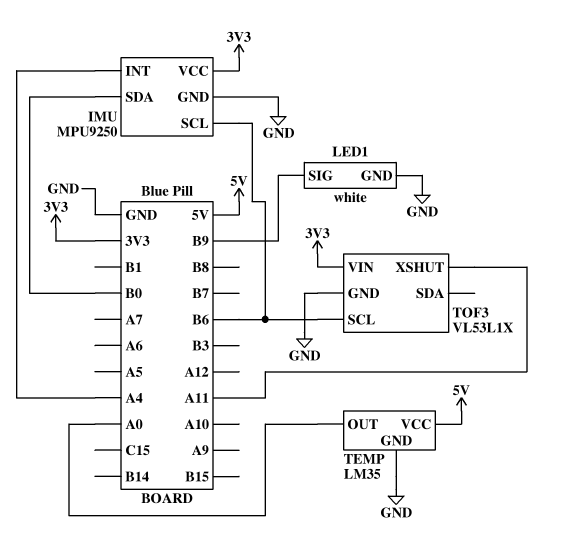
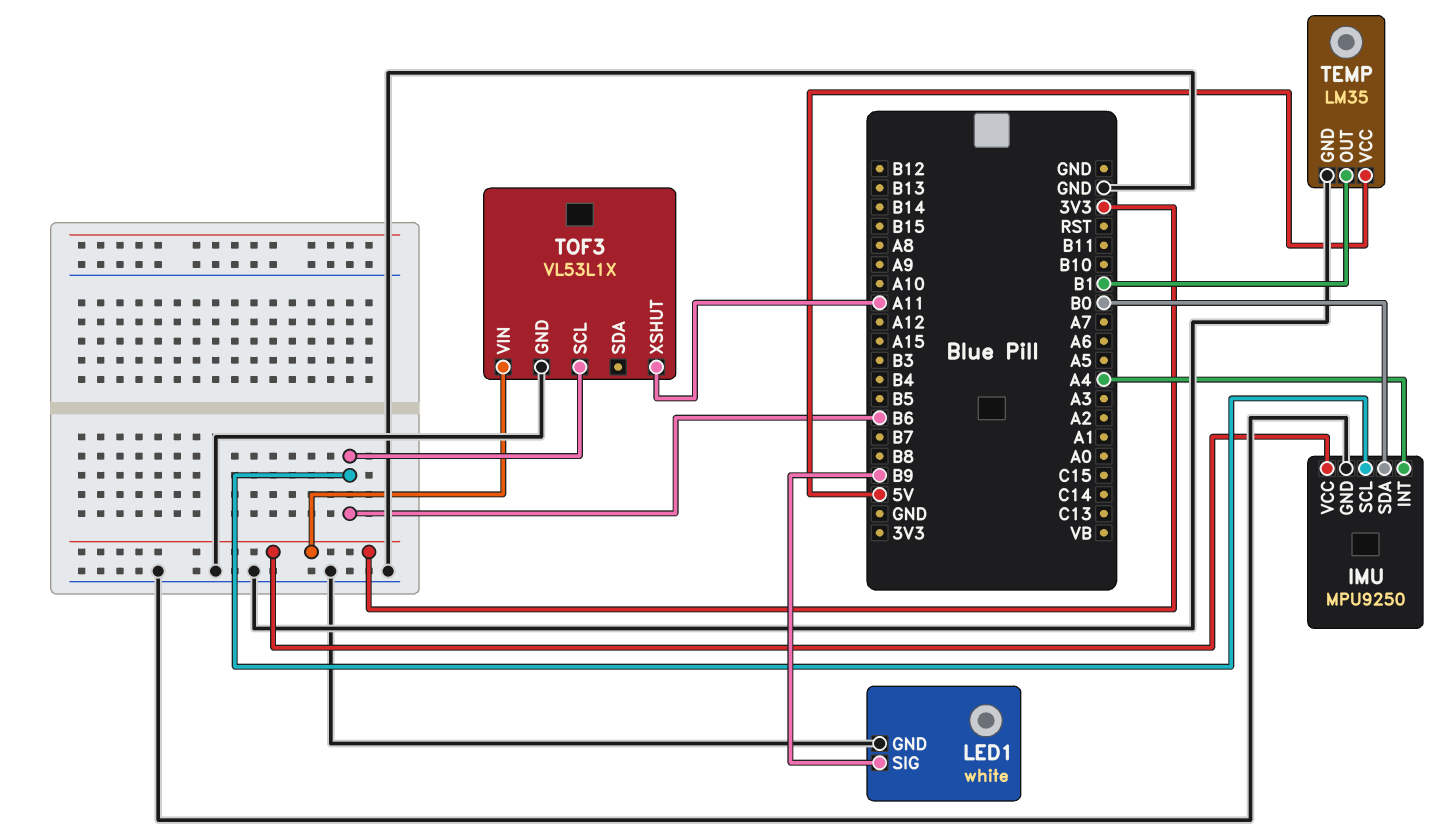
TEMP pin OUT: A0 -> B1

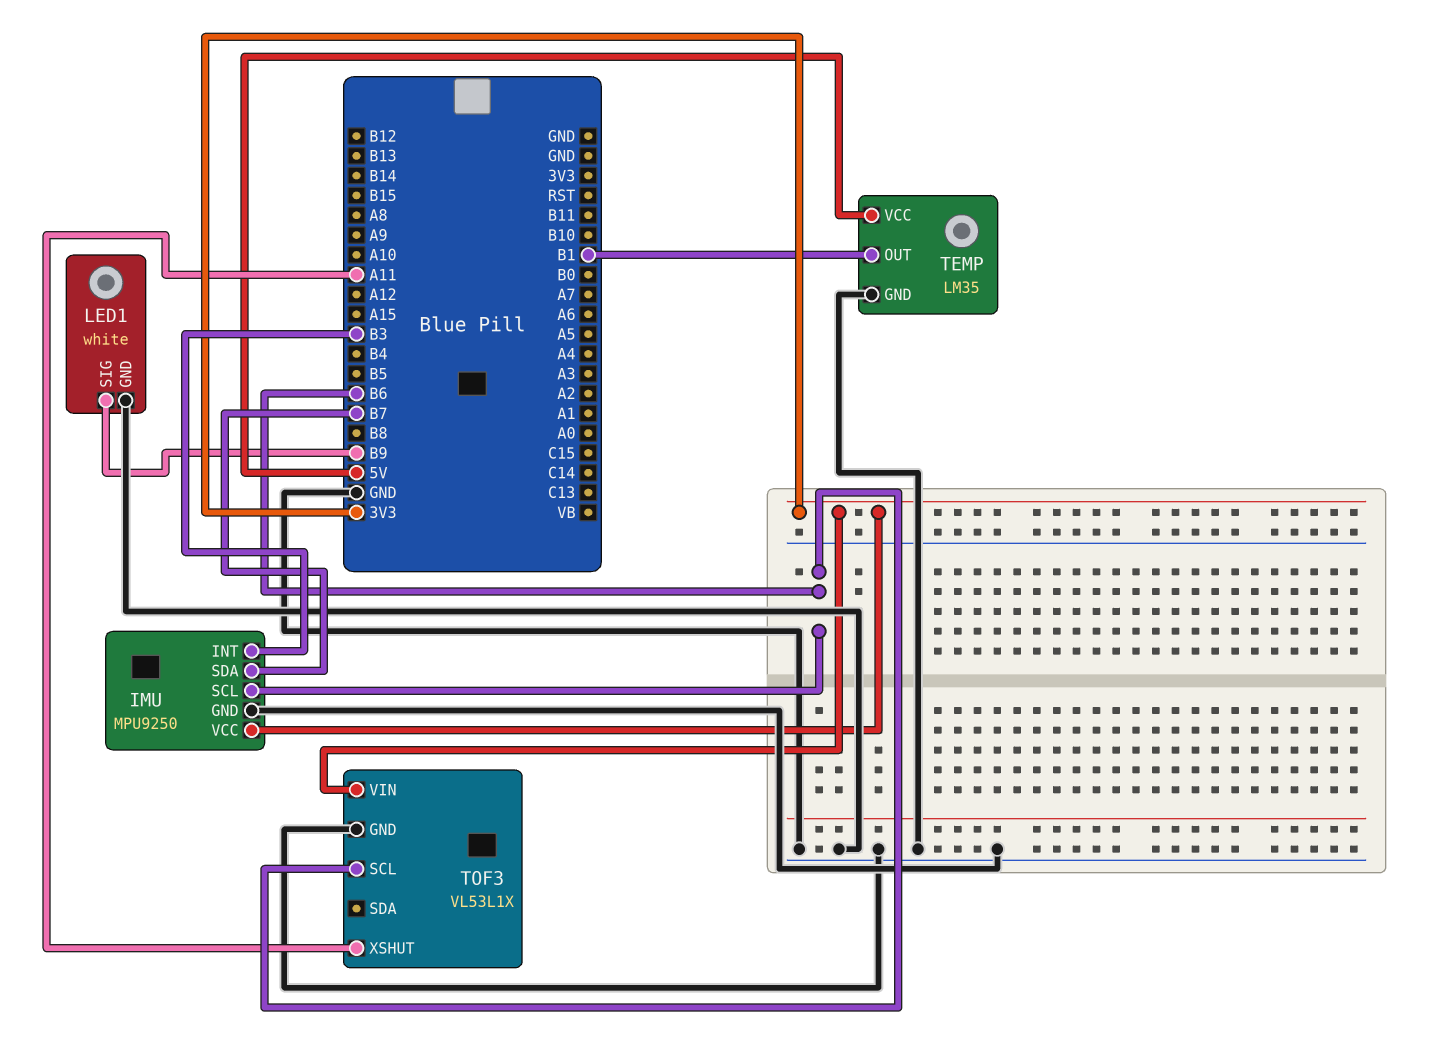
IMU pin INT: A4 -> B3
IMU pin SDA: B0 -> B7

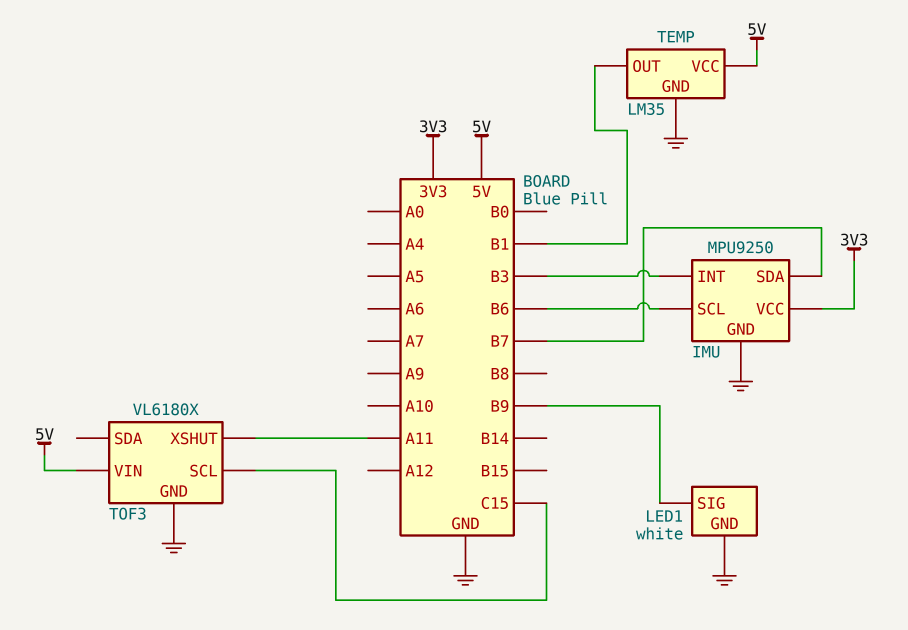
TOF3: VL53L1X -> VL6180X
TOF3 pin SCL: B6 -> C15
TOF3 pin VIN: 3V3 -> 5V

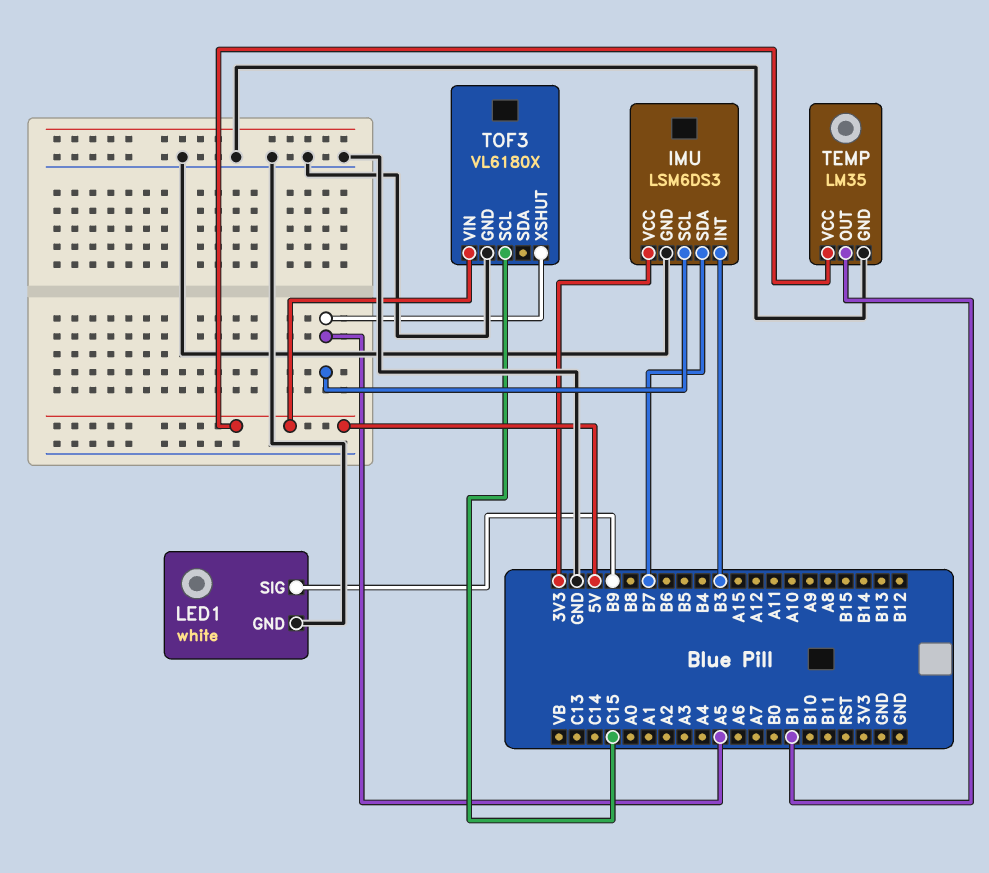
IMU: MPU9250 -> LSM6DS3
IMU pin SCL: B6 -> A5
TOF3 pin XSHUT: A11 -> A5

